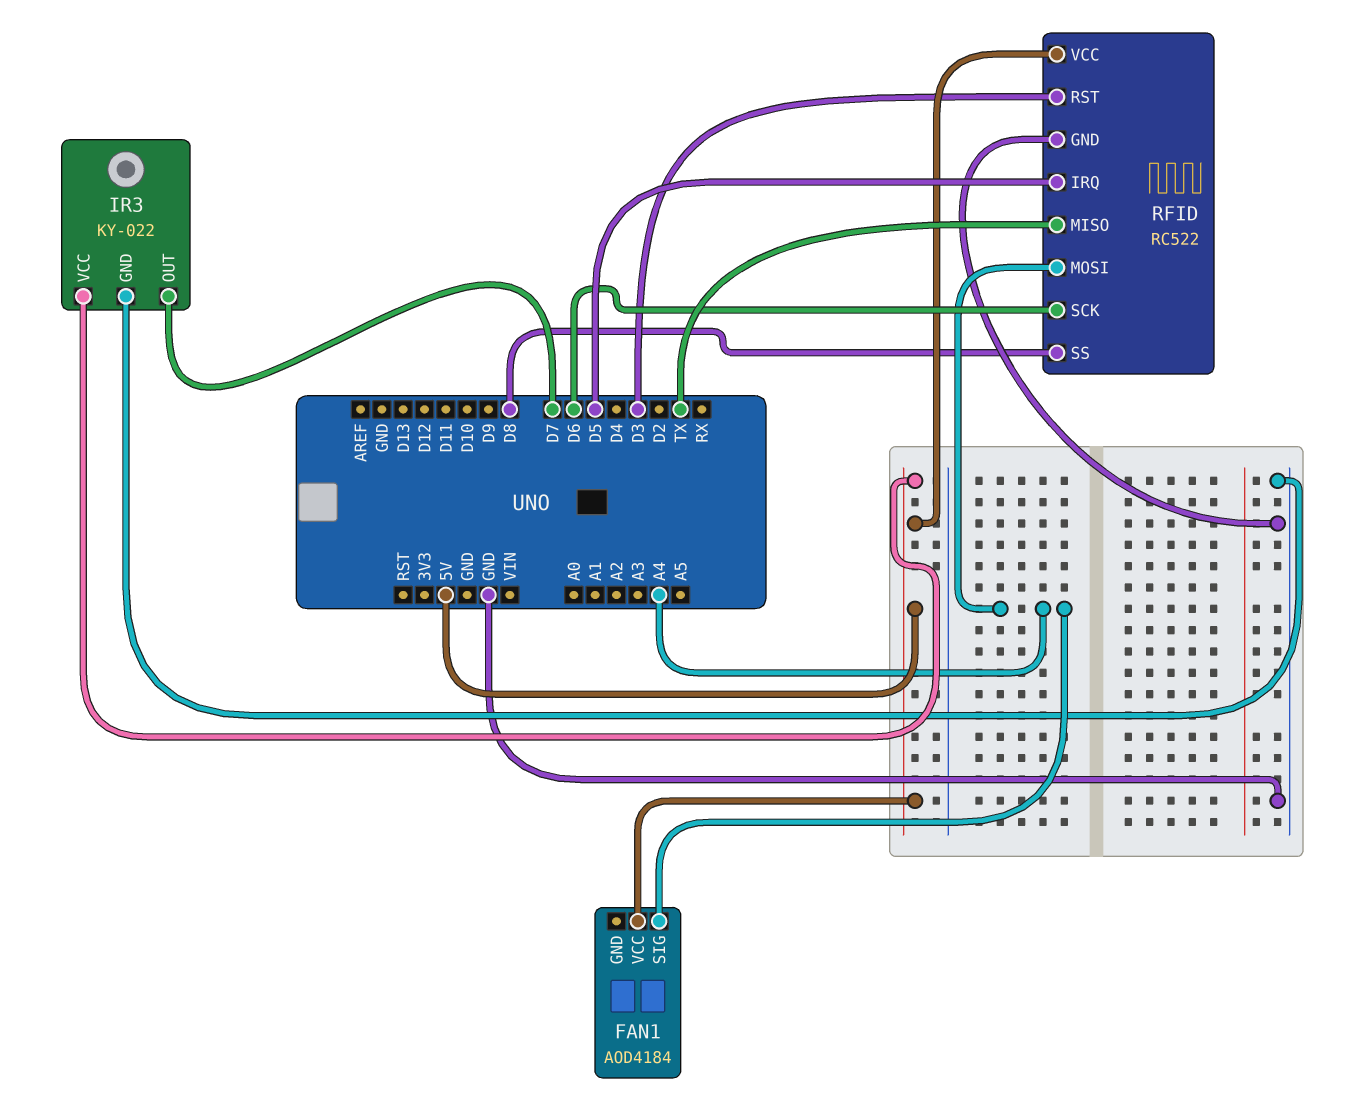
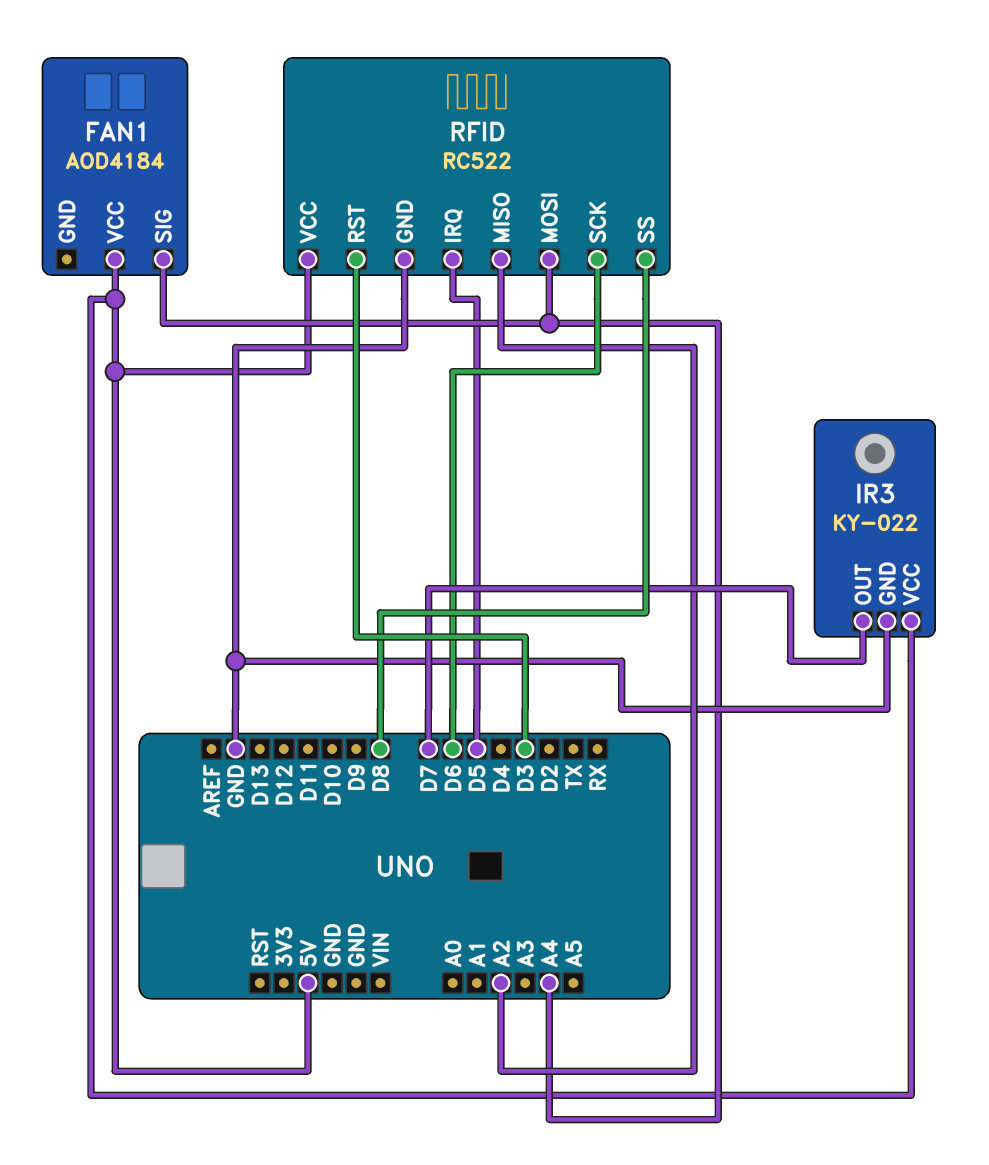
RFID pin MISO: TX -> A2

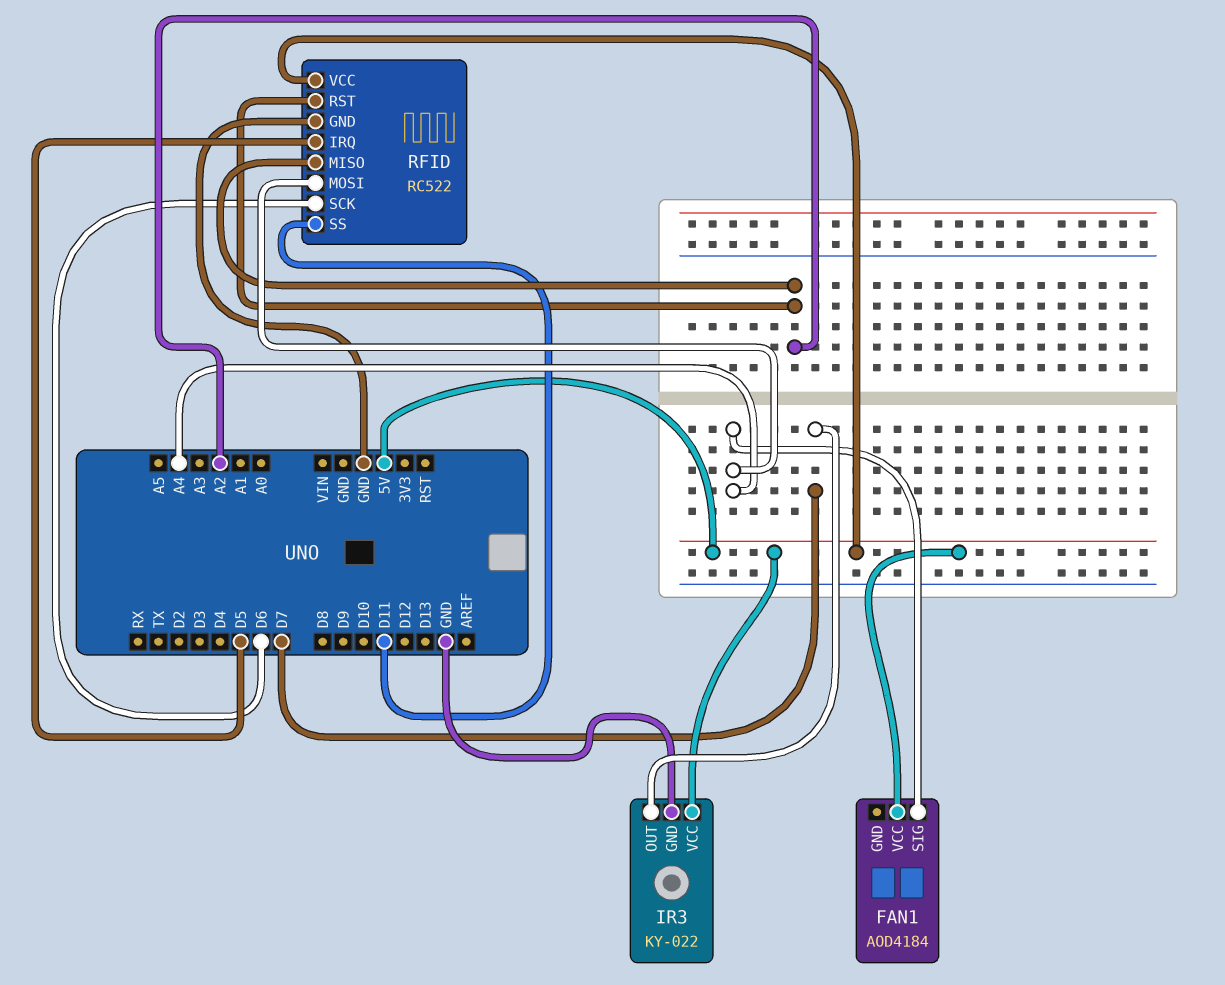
RFID pin RST: D3 -> A2
RFID pin SS: D8 -> D11

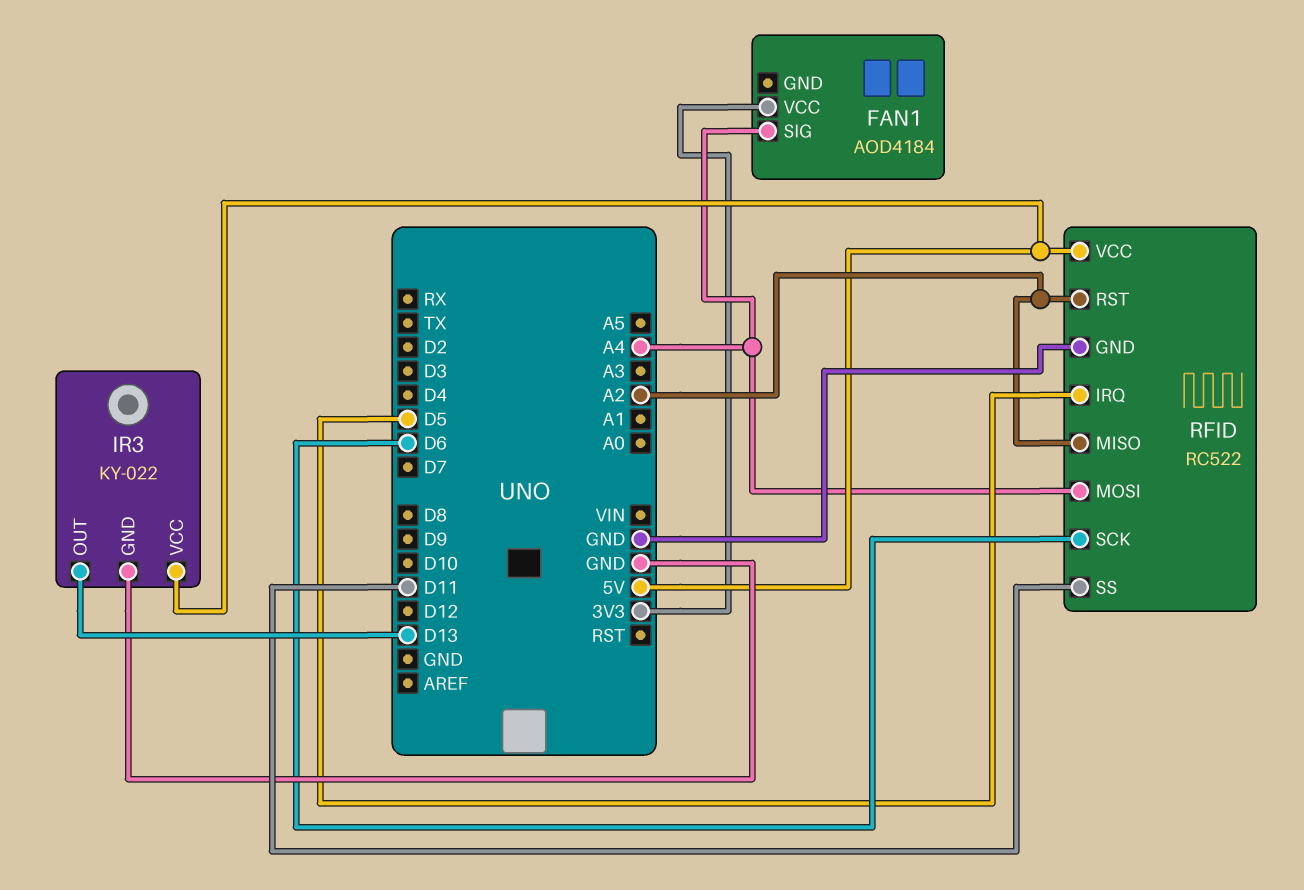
FAN1 pin VCC: 5V -> 3V3
IR3 pin OUT: D7 -> D13

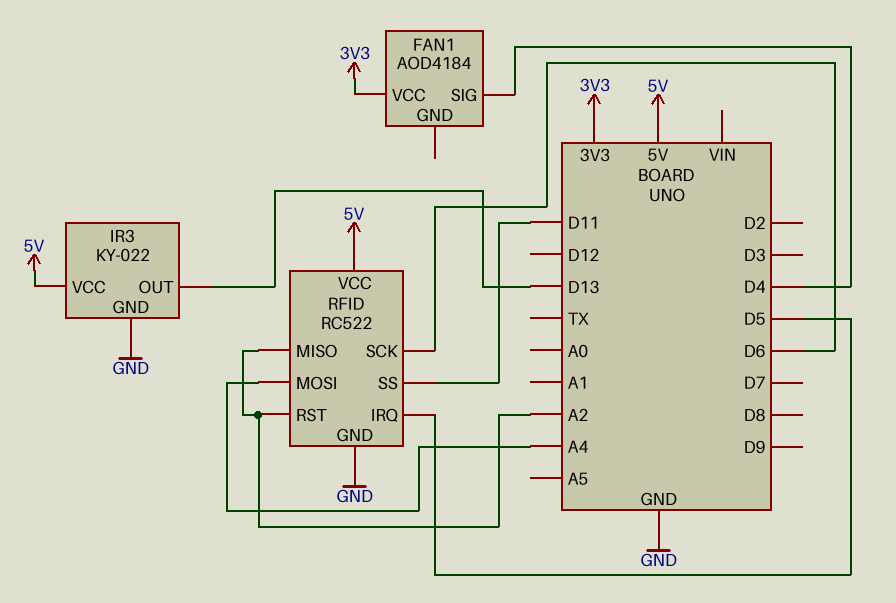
FAN1 pin SIG: A4 -> D4

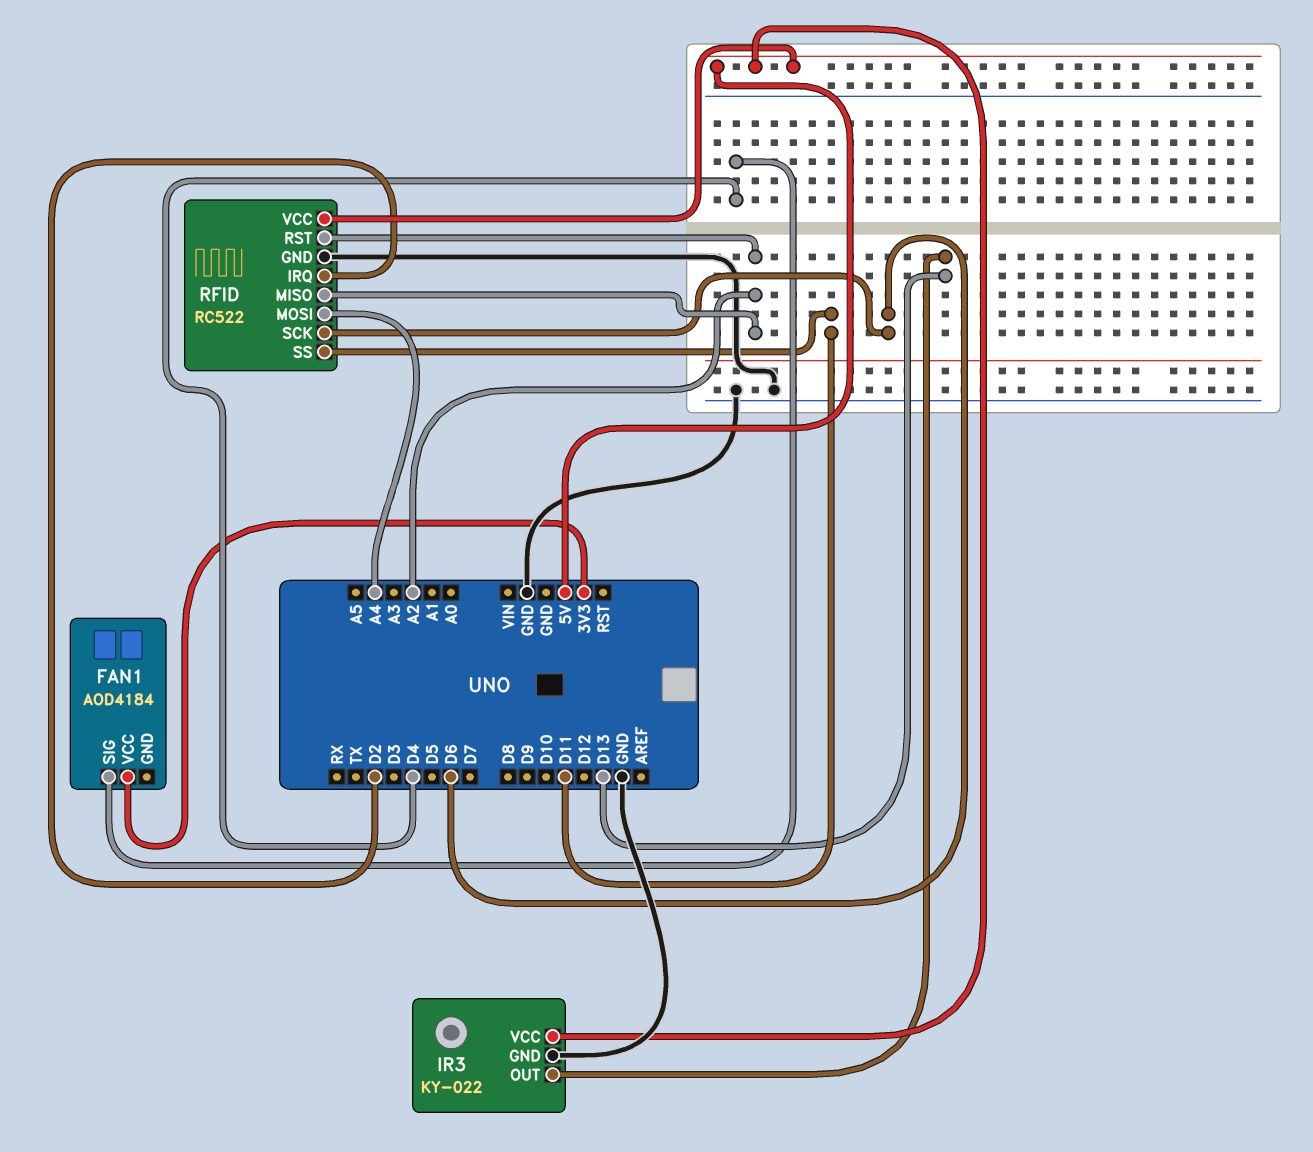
RFID pin IRQ: D5 -> D2

